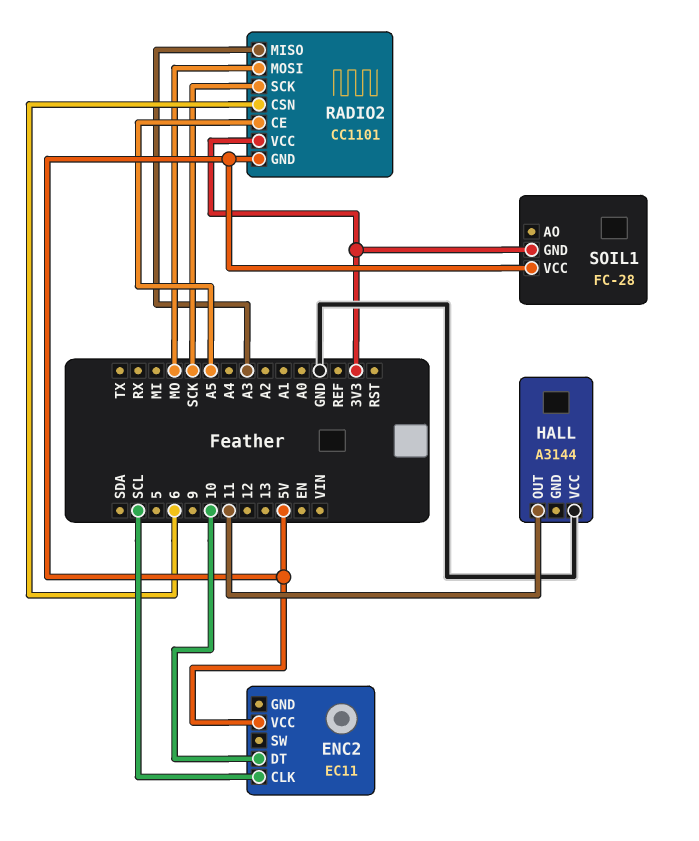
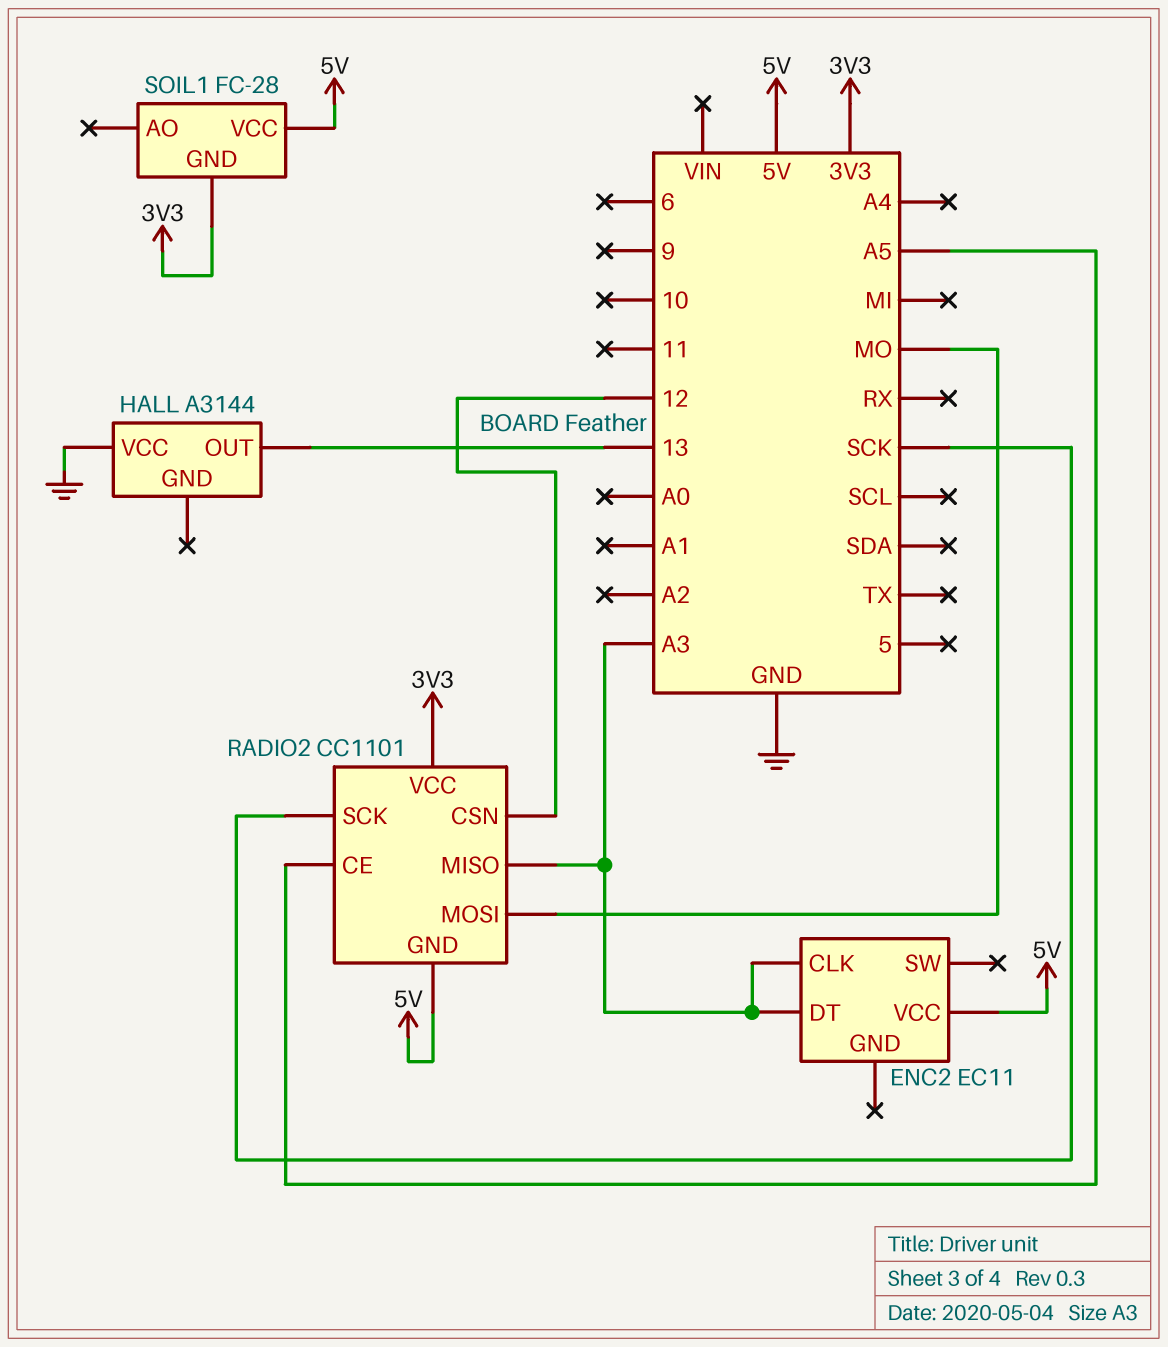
ENC2 pin CLK: SCL -> A3
ENC2 pin DT: 10 -> A3
HALL pin OUT: 11 -> 13
RADIO2 pin CSN: 6 -> 12

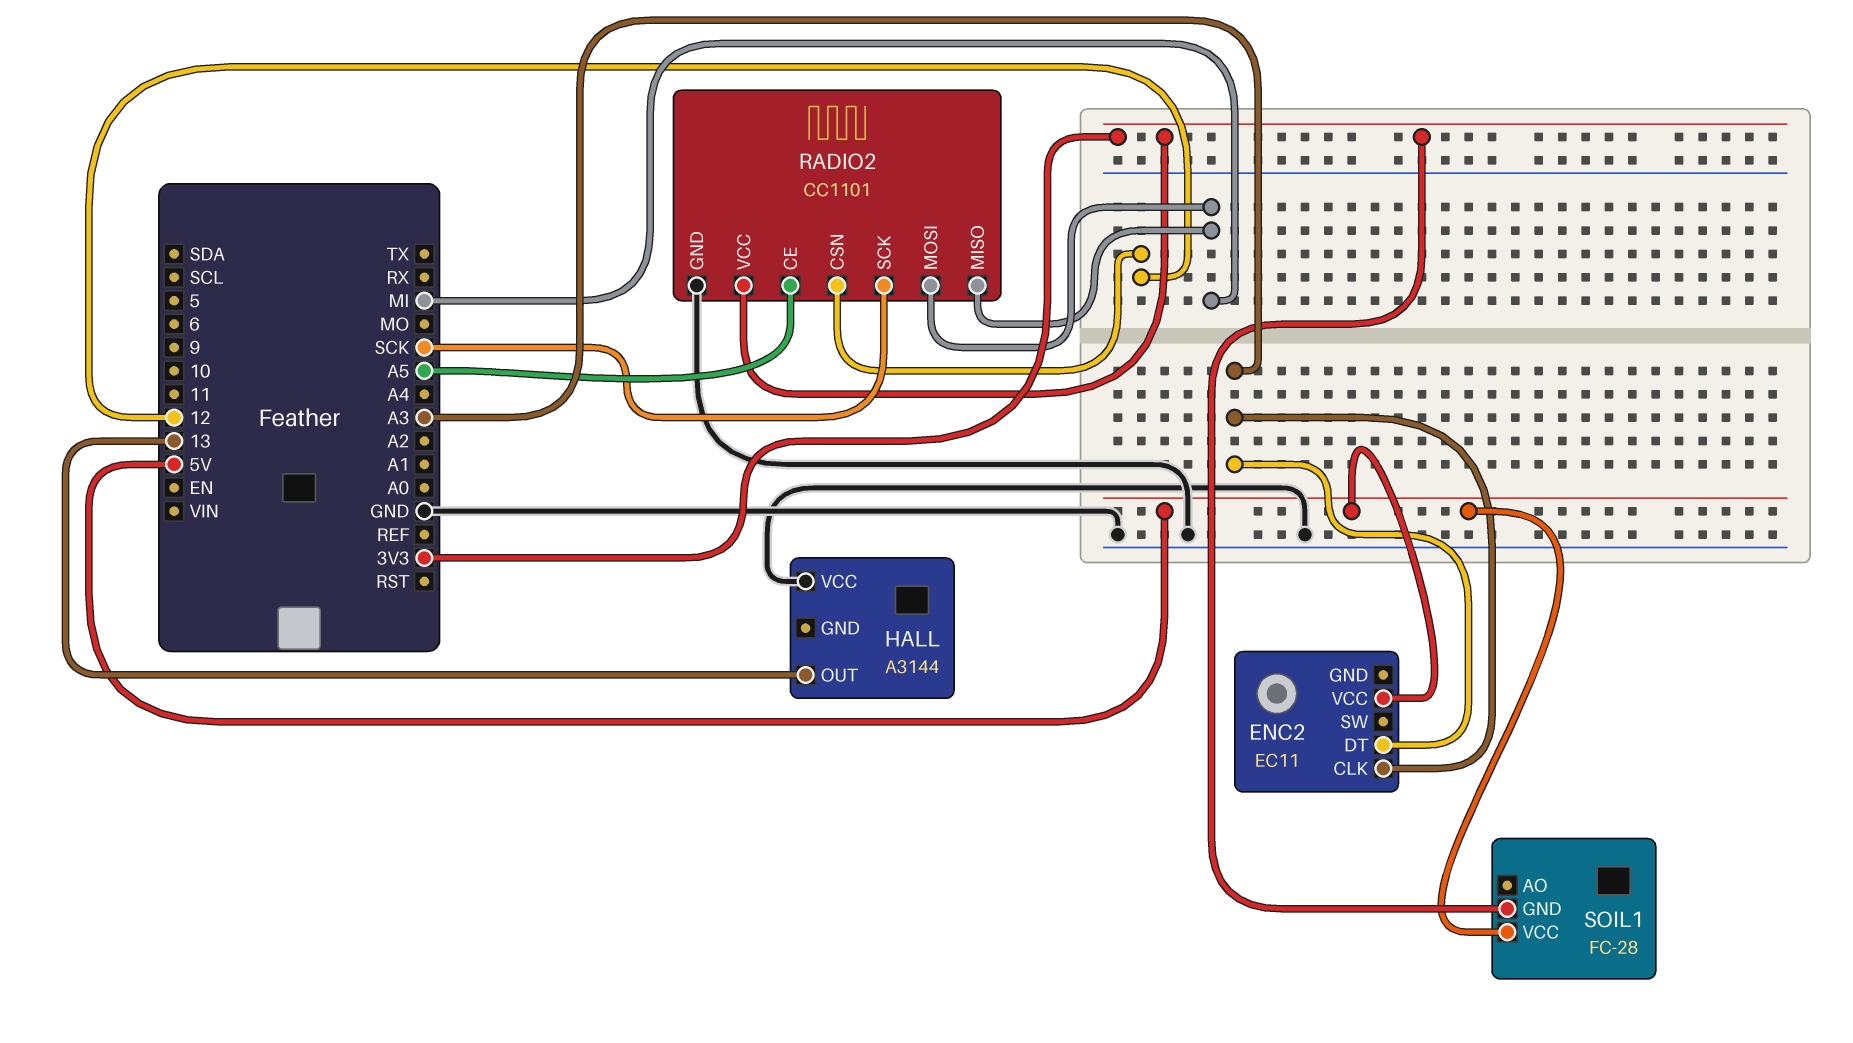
RADIO2 pin GND: 5V -> GND
RADIO2 pin MISO: A3 -> MI
RADIO2 pin MOSI: MO -> MI

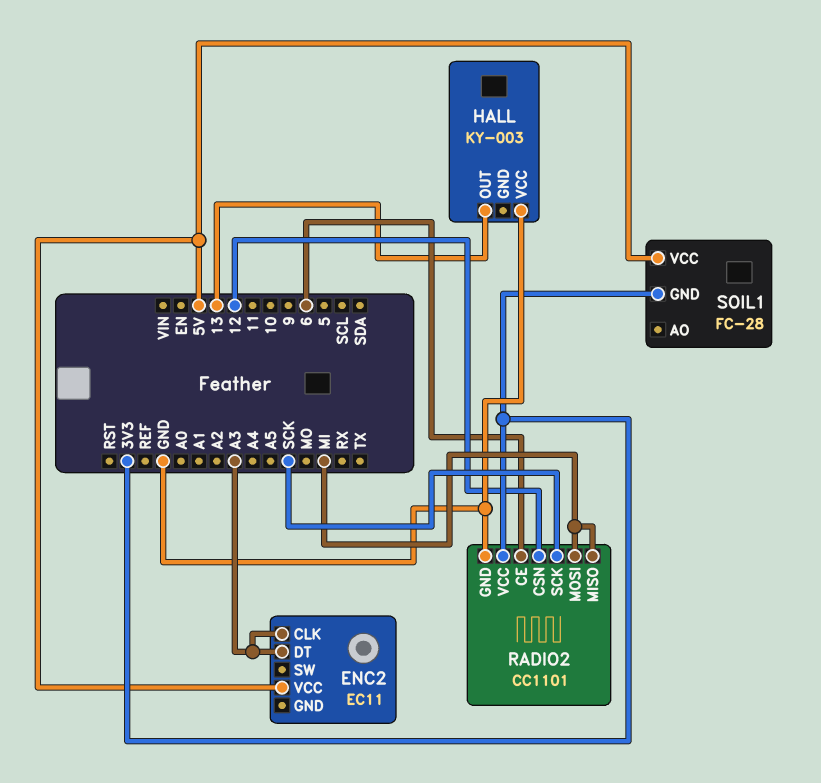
HALL: A3144 -> KY-003
RADIO2 pin CE: A5 -> 6

